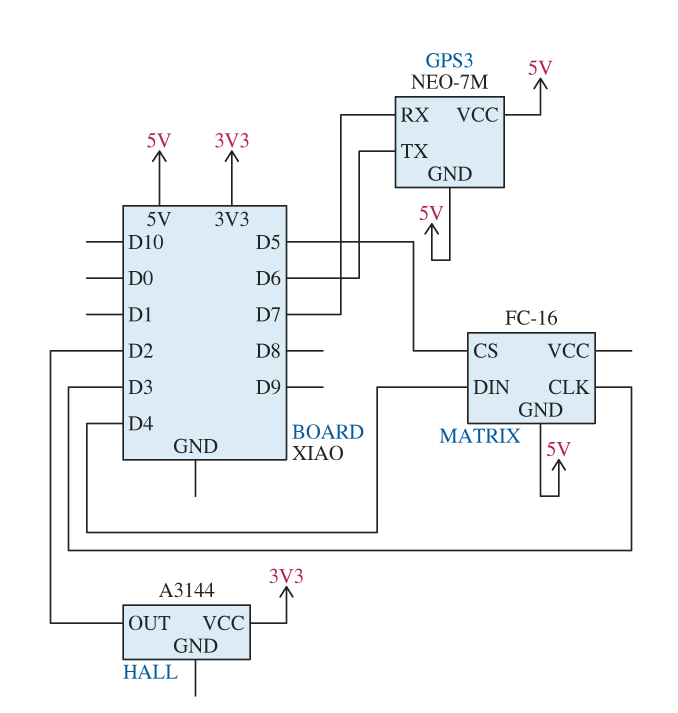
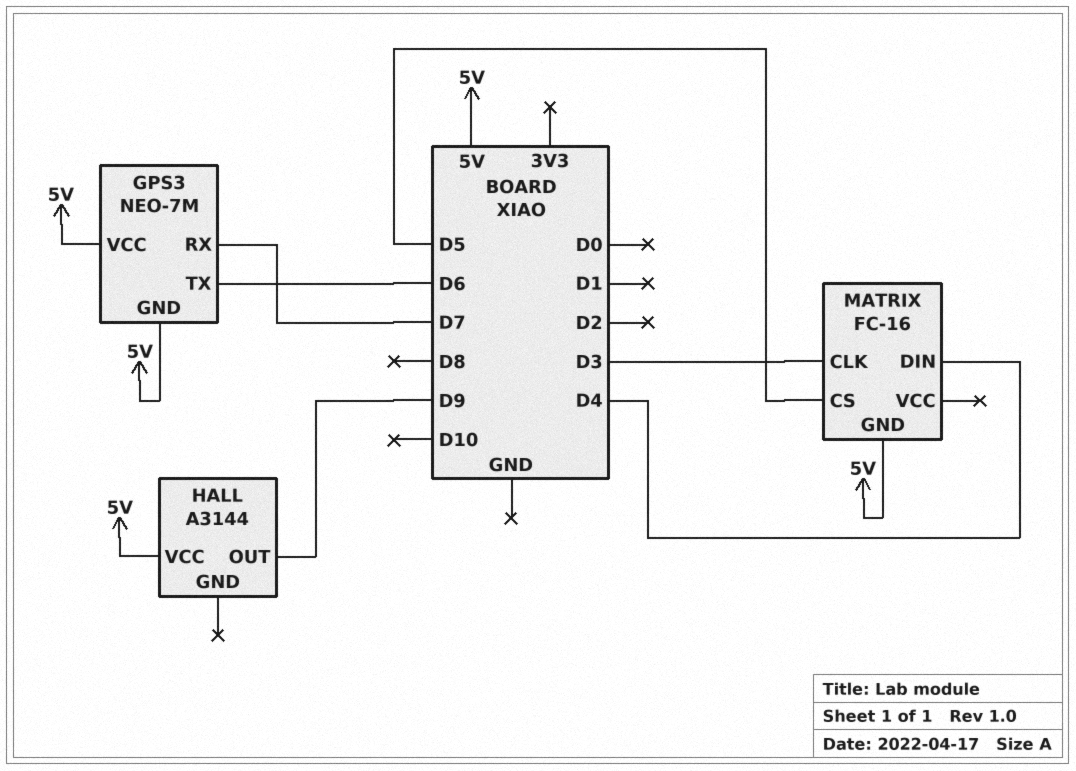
HALL pin OUT: D2 -> D9
HALL pin VCC: 3V3 -> 5V

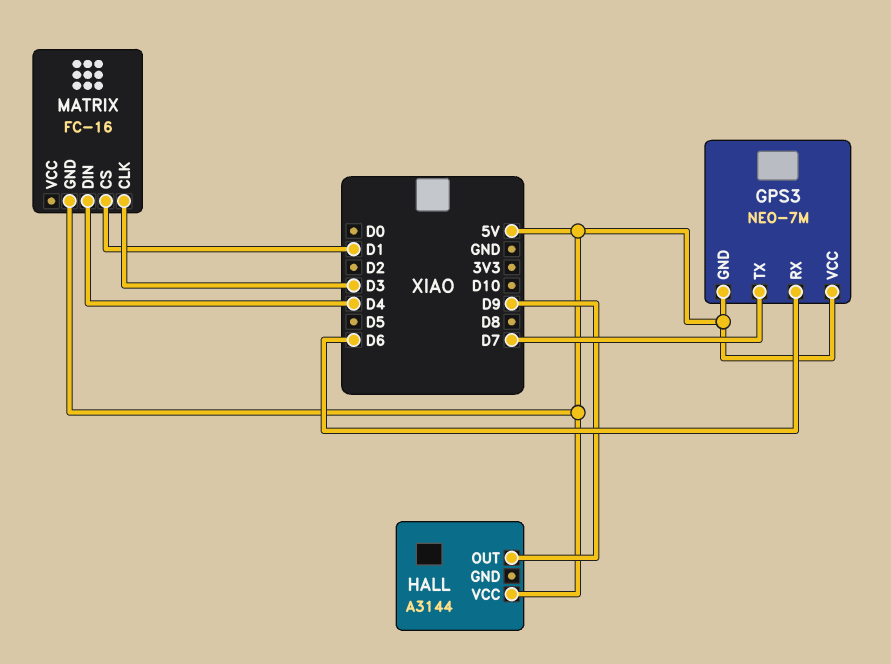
GPS3 pin RX: D7 -> D6
GPS3 pin TX: D6 -> D7
MATRIX pin CS: D5 -> D1

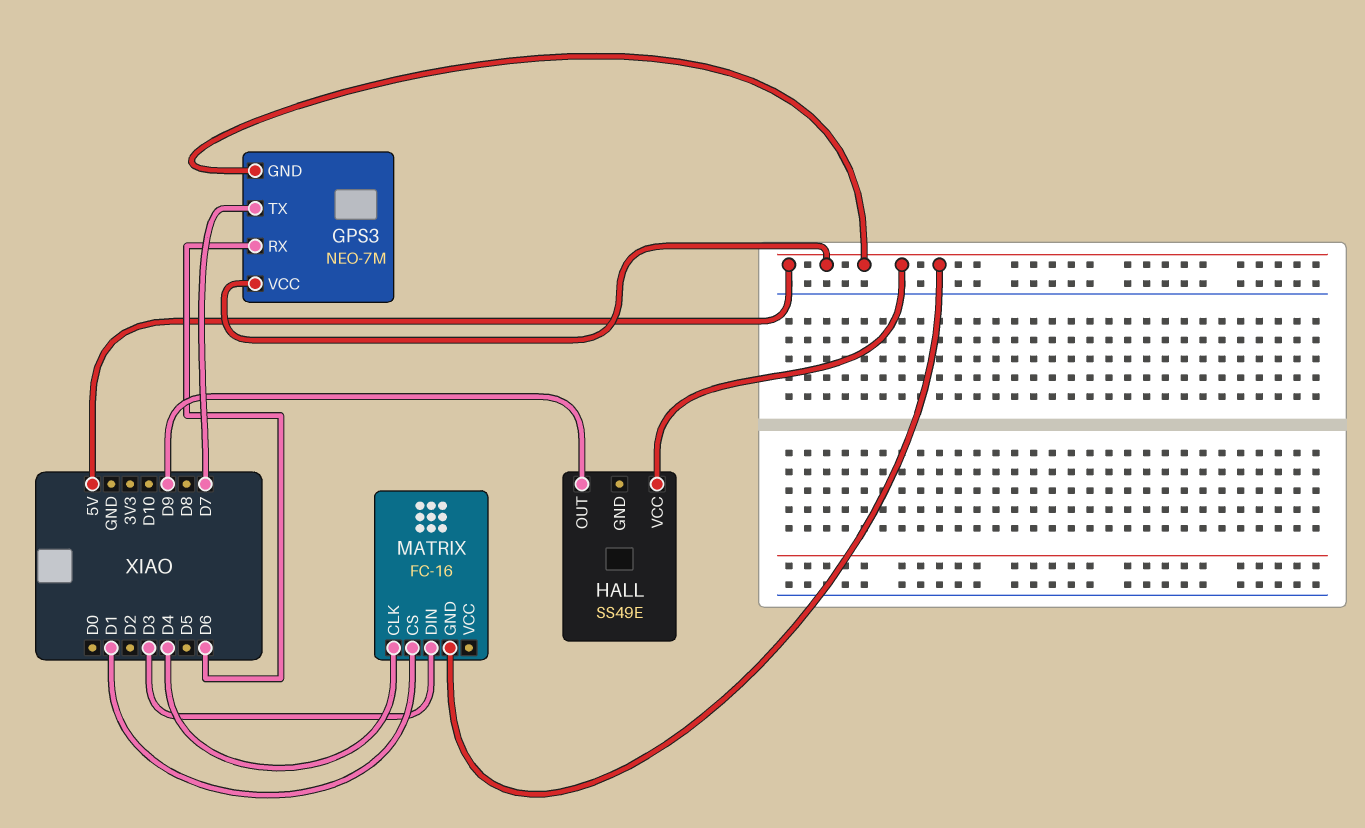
HALL: A3144 -> SS49E
MATRIX pin CLK: D3 -> D4
MATRIX pin DIN: D4 -> D3

